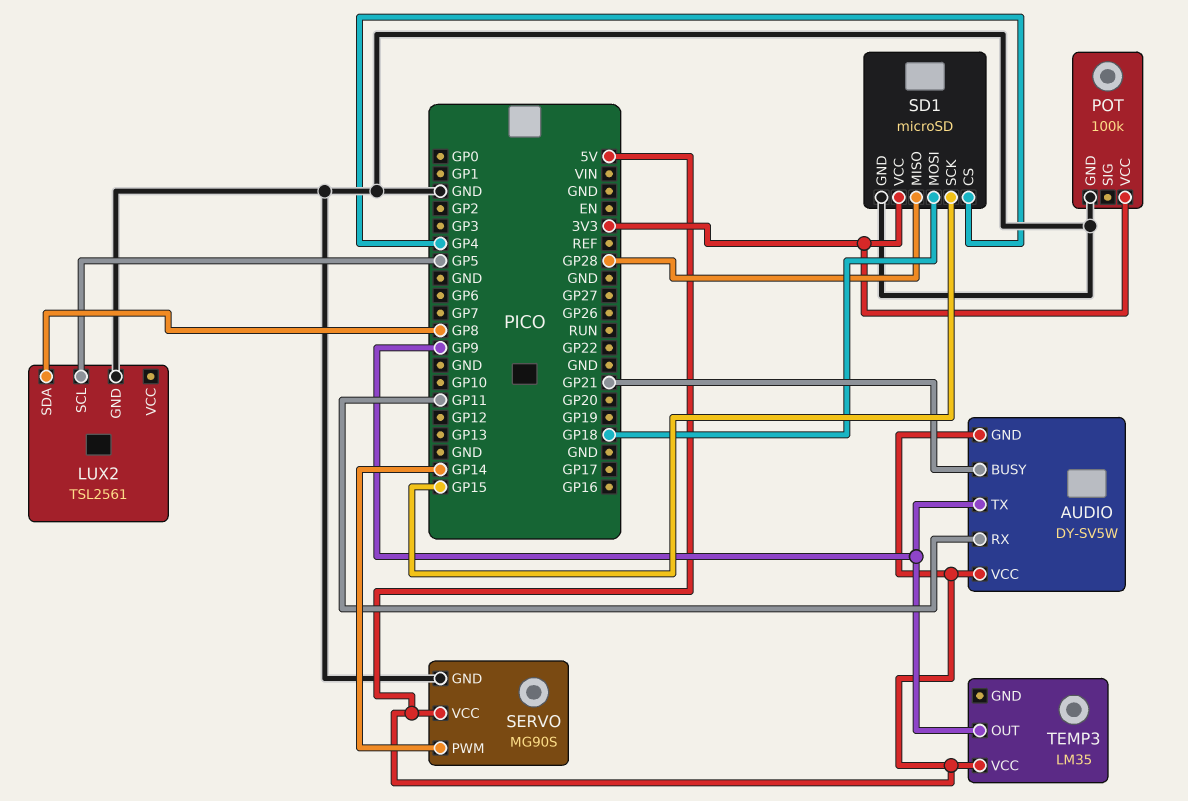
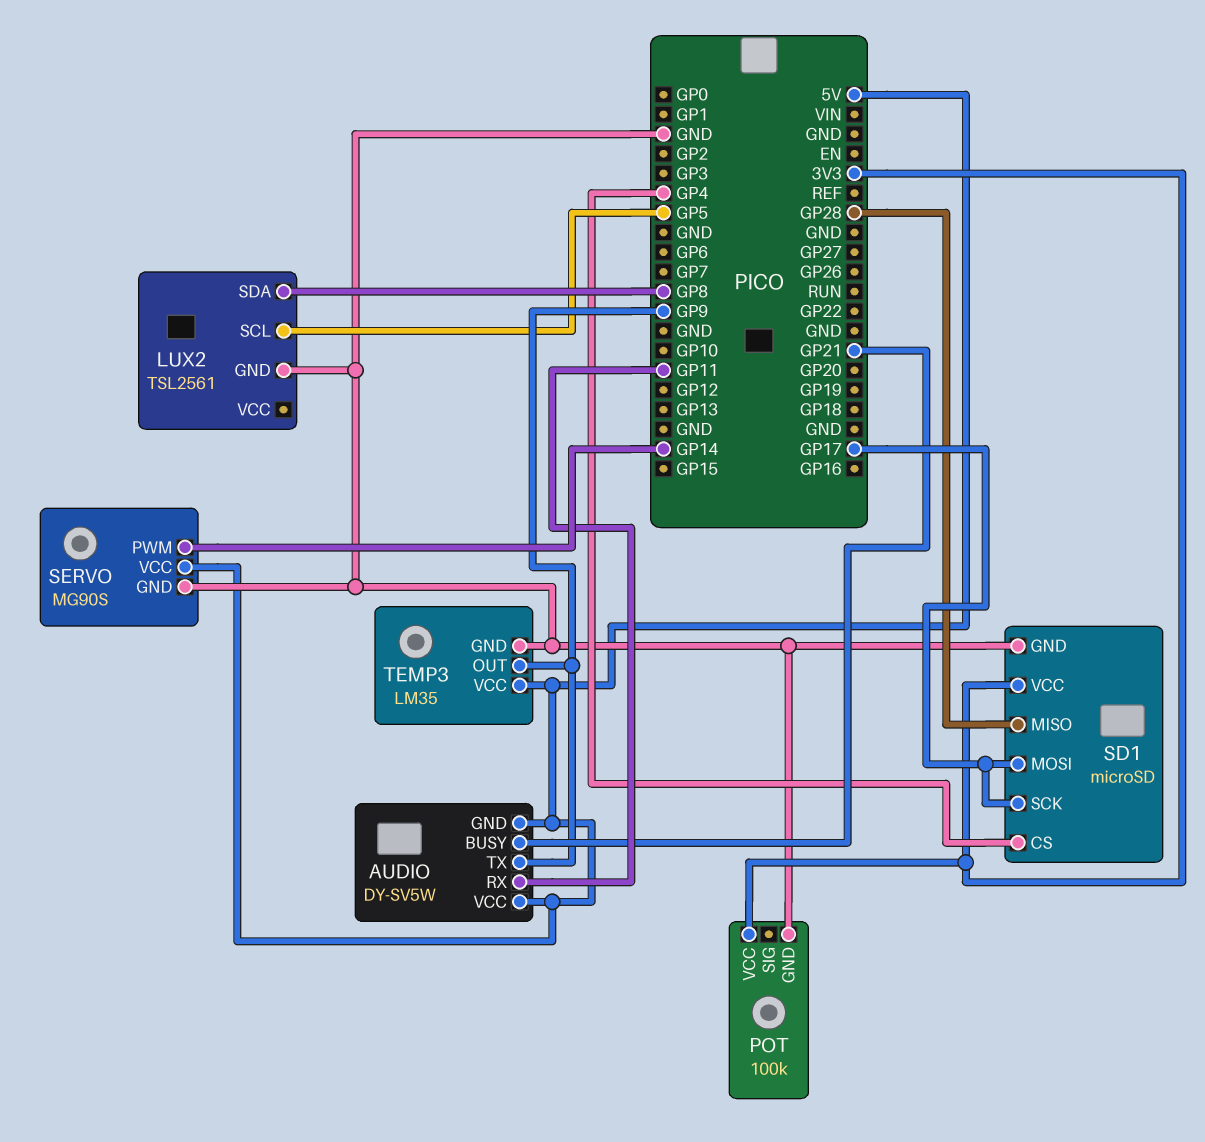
SD1 pin MOSI: GP18 -> GP17
SD1 pin SCK: GP15 -> GP17
TEMP3 pin GND: none -> GND

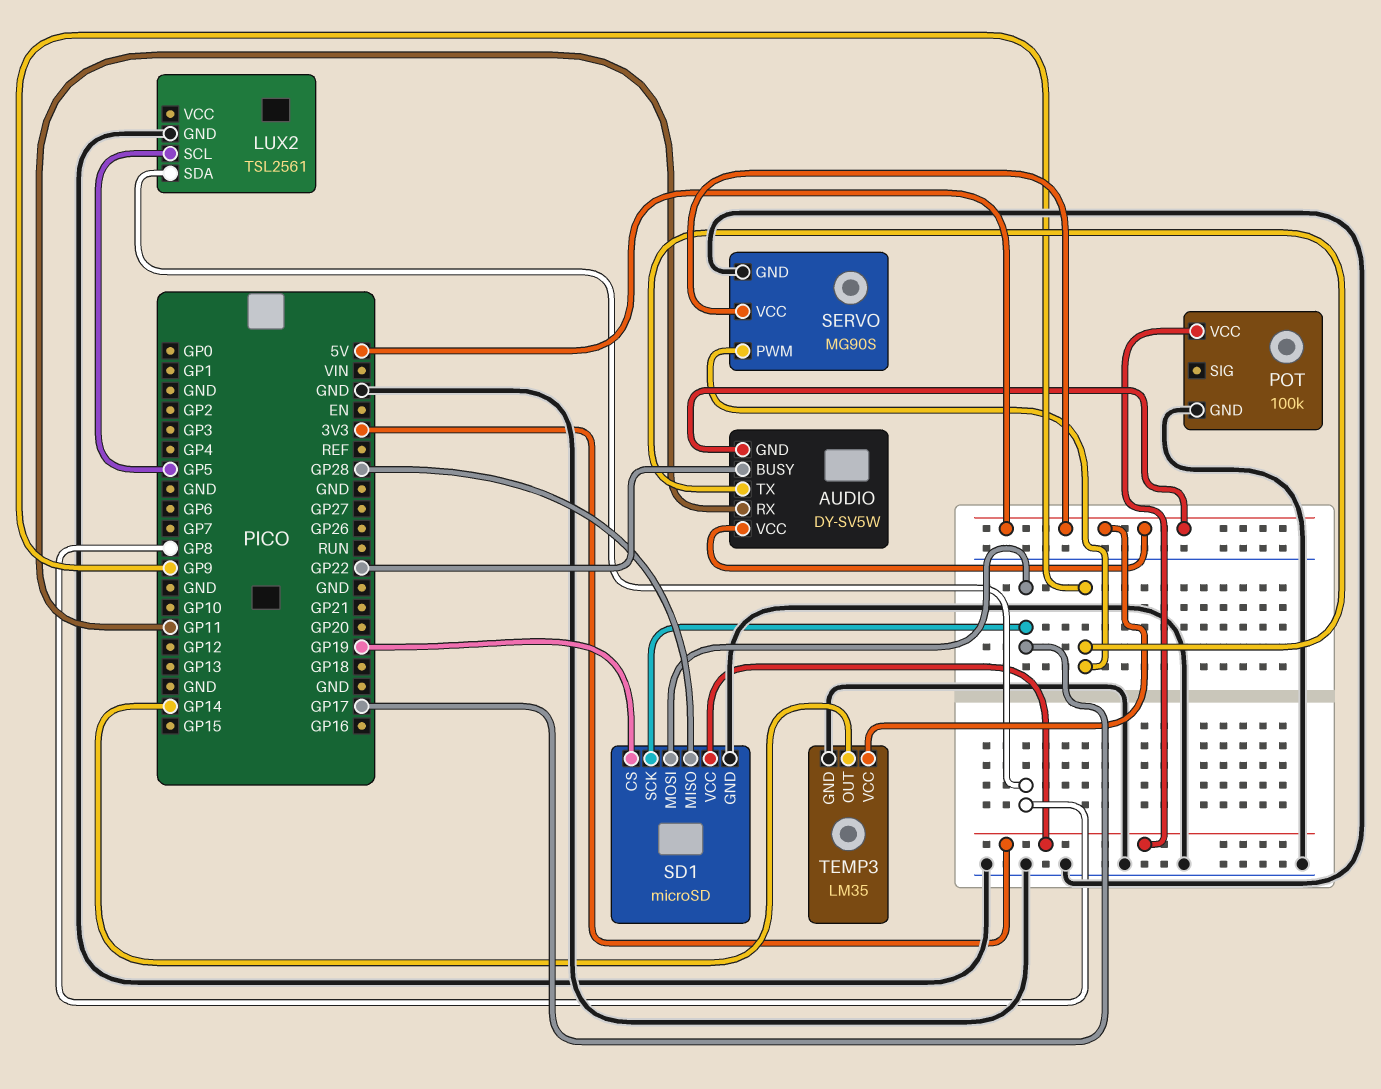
AUDIO pin BUSY: GP21 -> GP22
SD1 pin CS: GP4 -> GP19
SERVO pin PWM: GP14 -> GP9
TEMP3 pin OUT: GP9 -> GP14

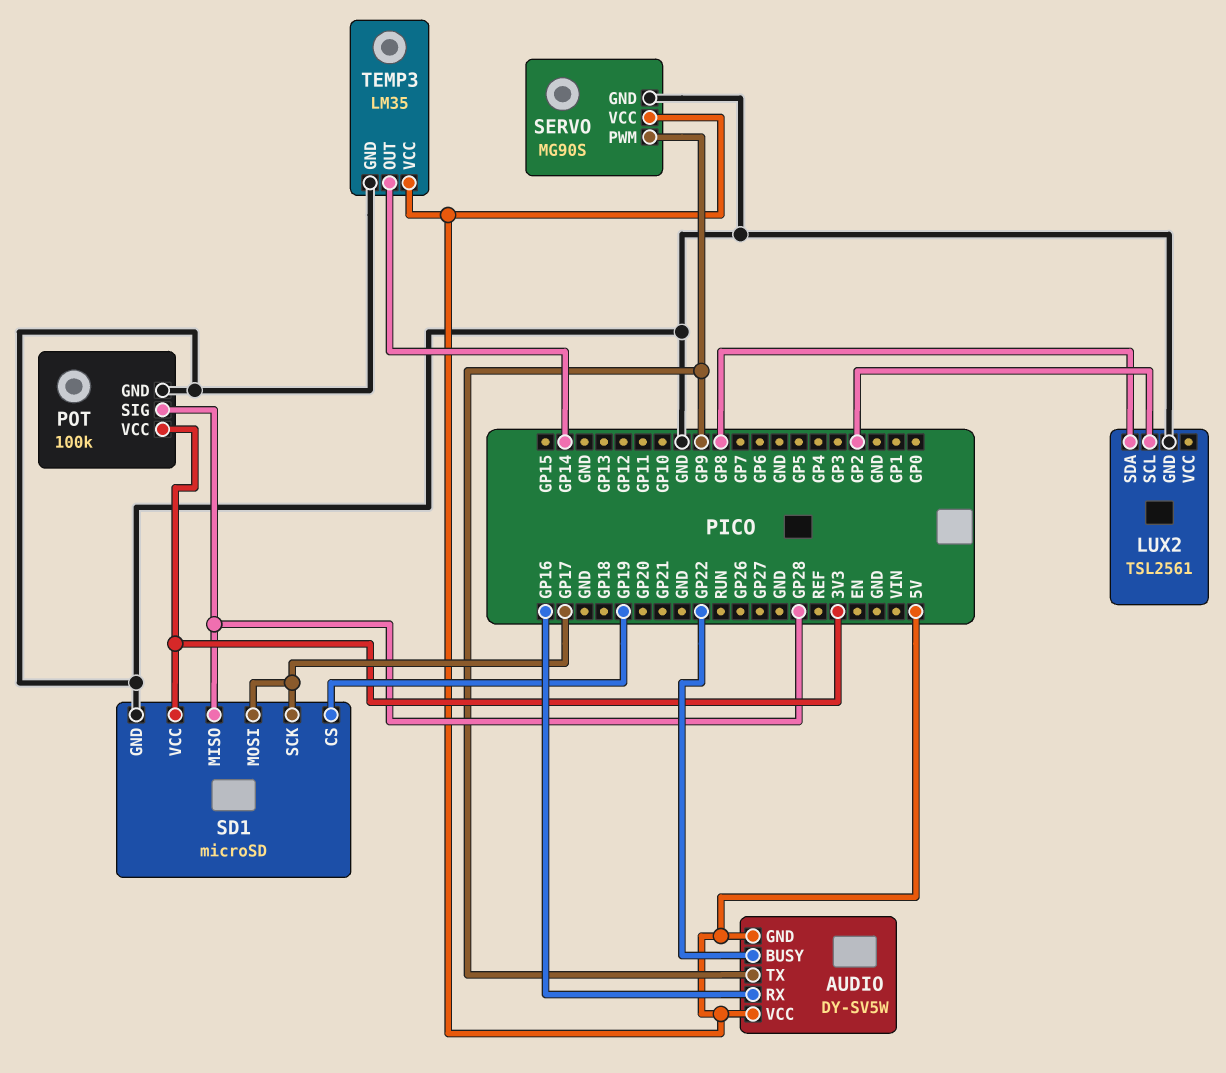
AUDIO pin RX: GP11 -> GP16
LUX2 pin SCL: GP5 -> GP2
POT pin SIG: none -> GP28

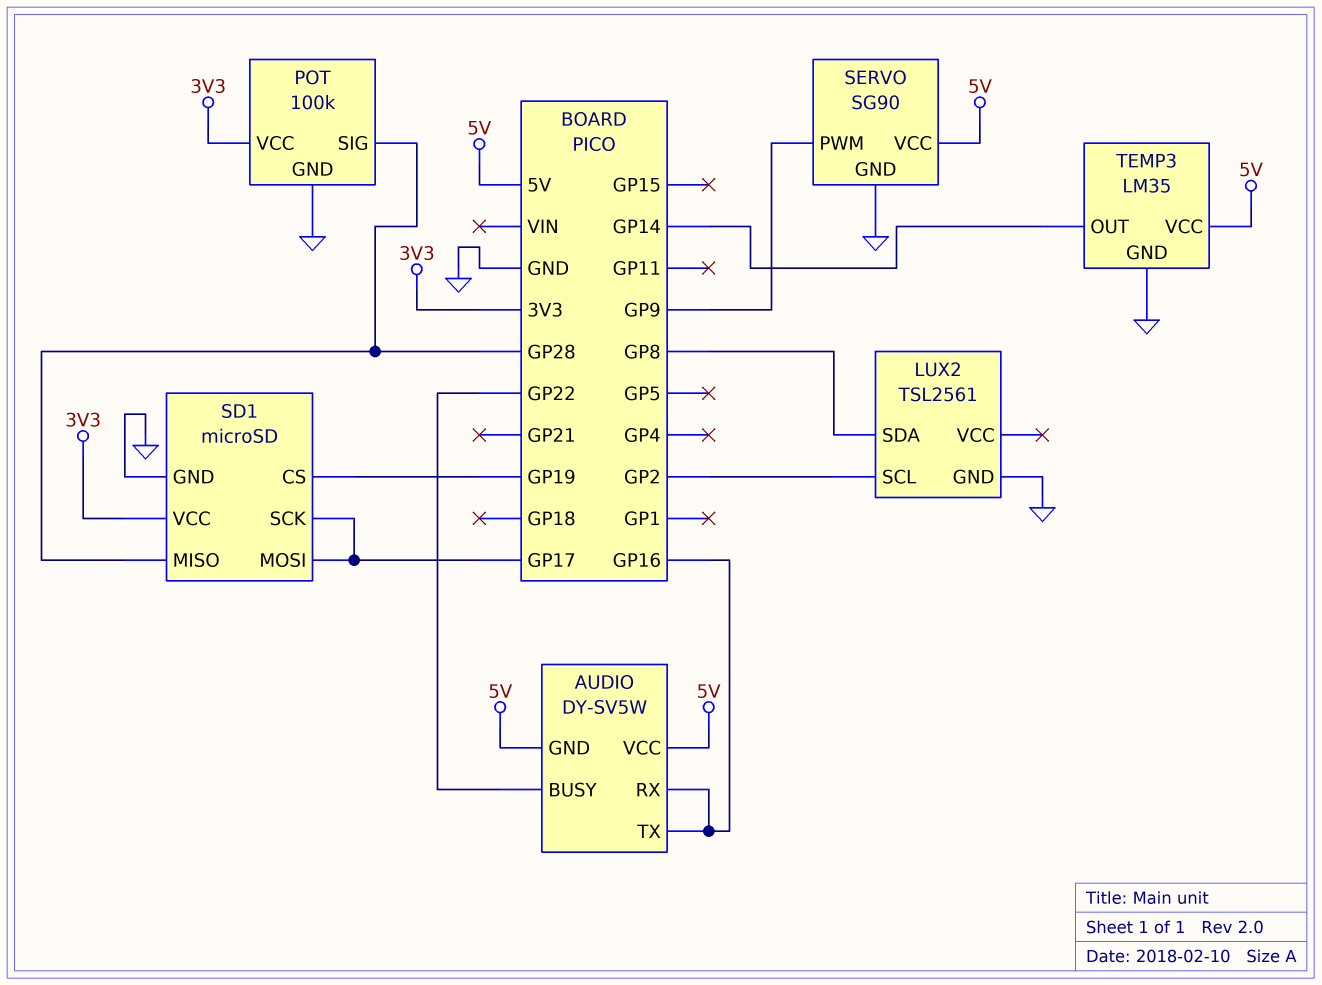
AUDIO pin TX: GP9 -> GP16
SERVO: MG90S -> SG90

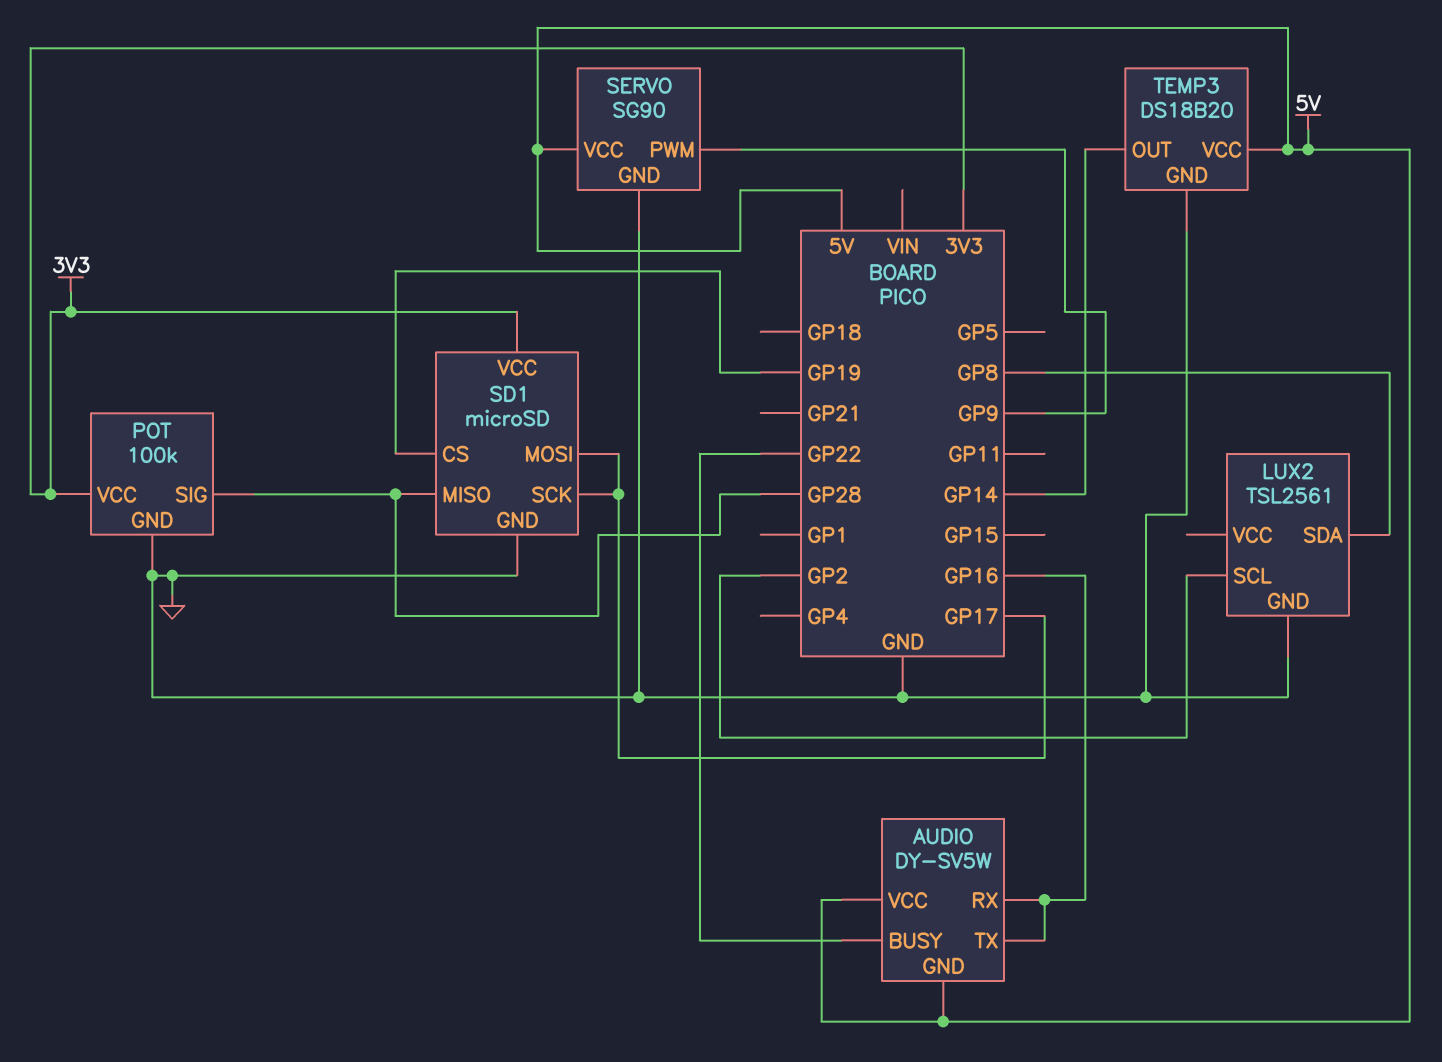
TEMP3: LM35 -> DS18B20

